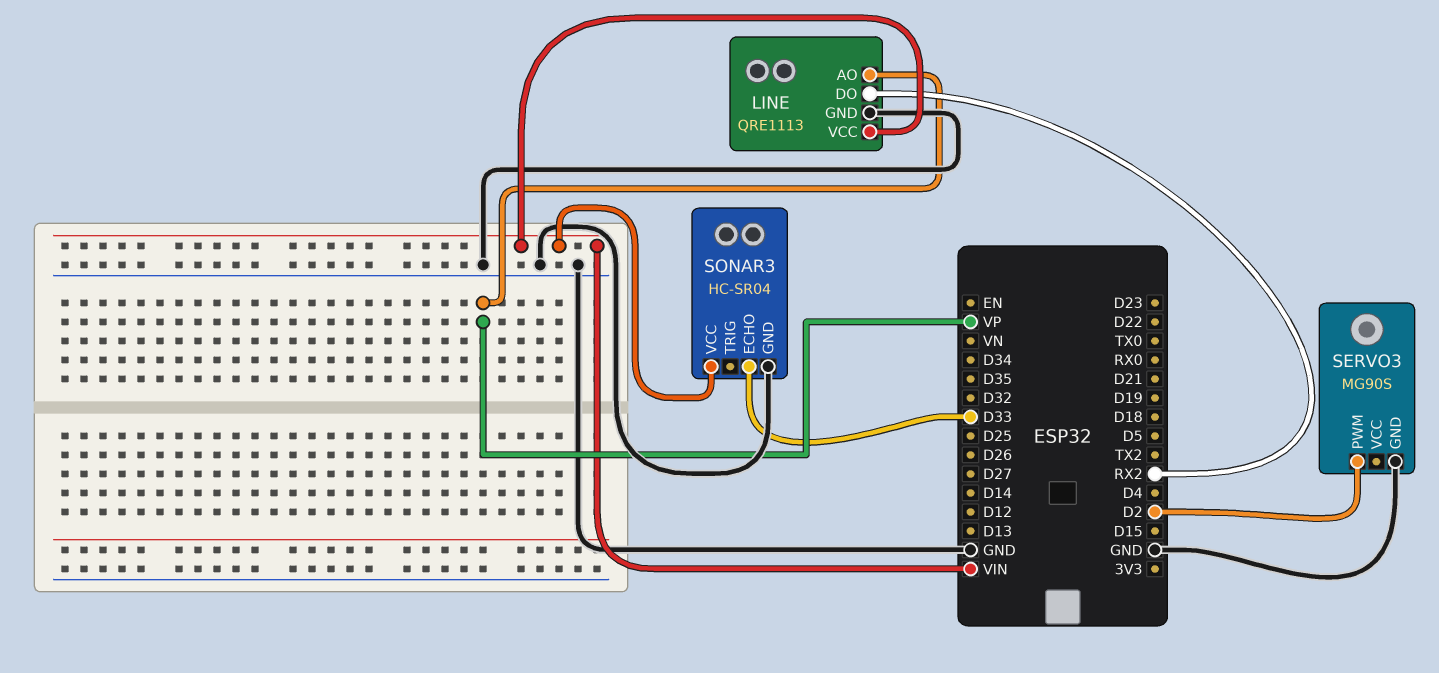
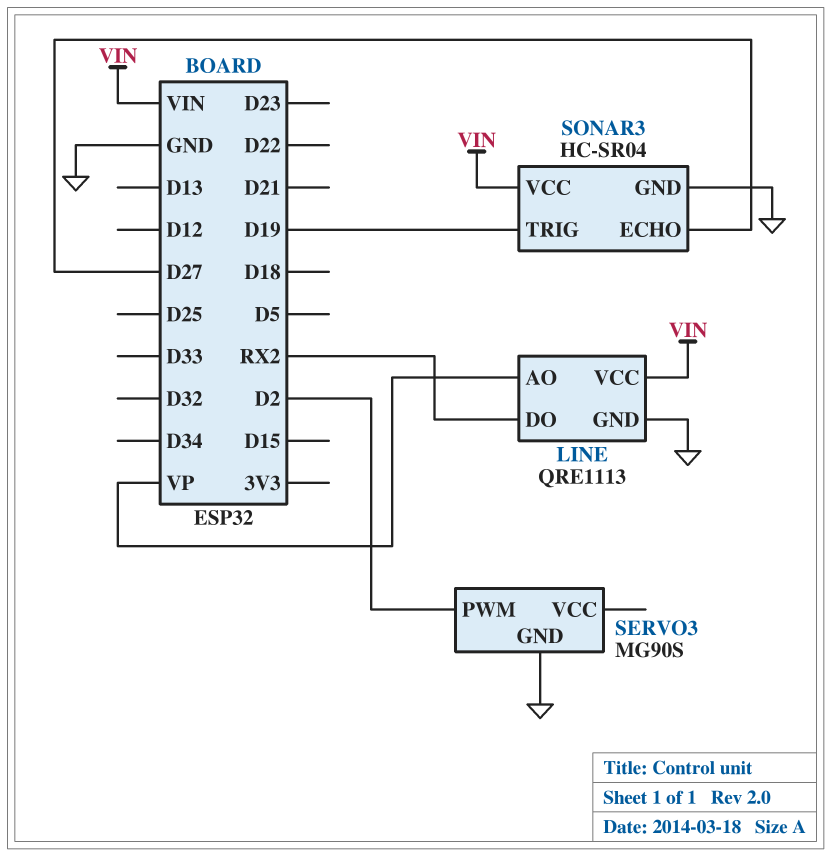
SONAR3 pin ECHO: D33 -> D27
SONAR3 pin TRIG: none -> D19

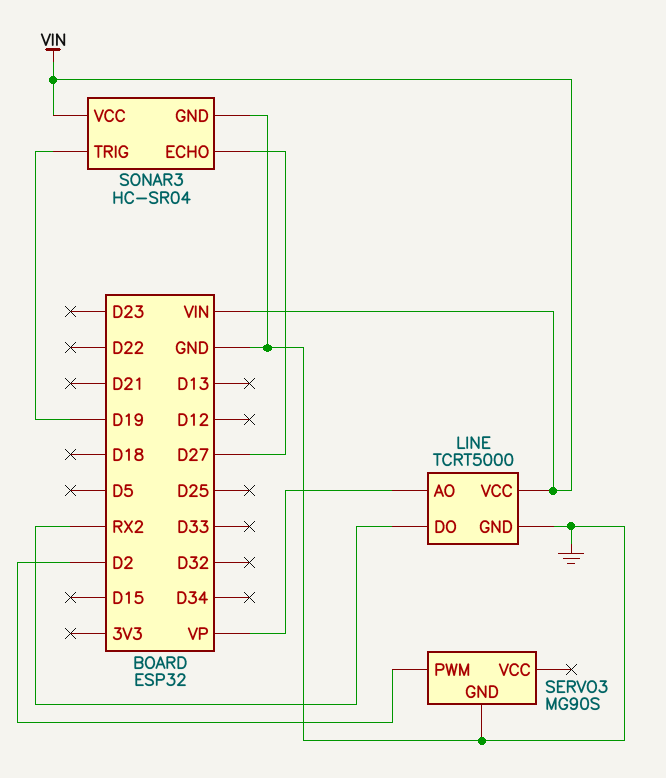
LINE: QRE1113 -> TCRT5000

